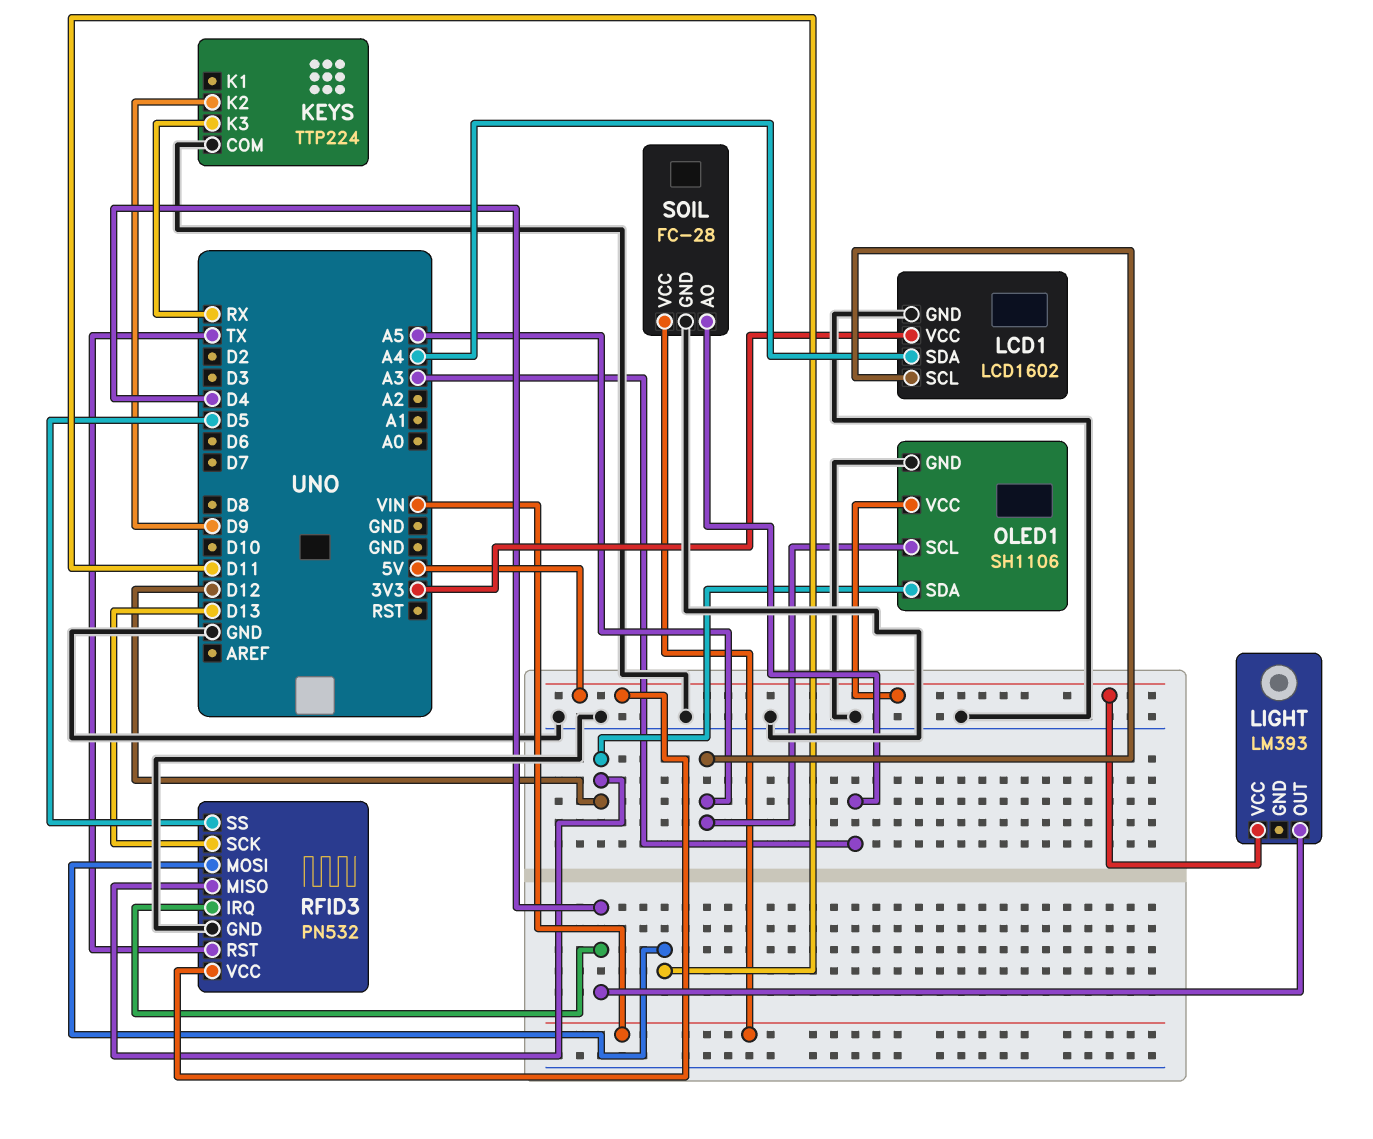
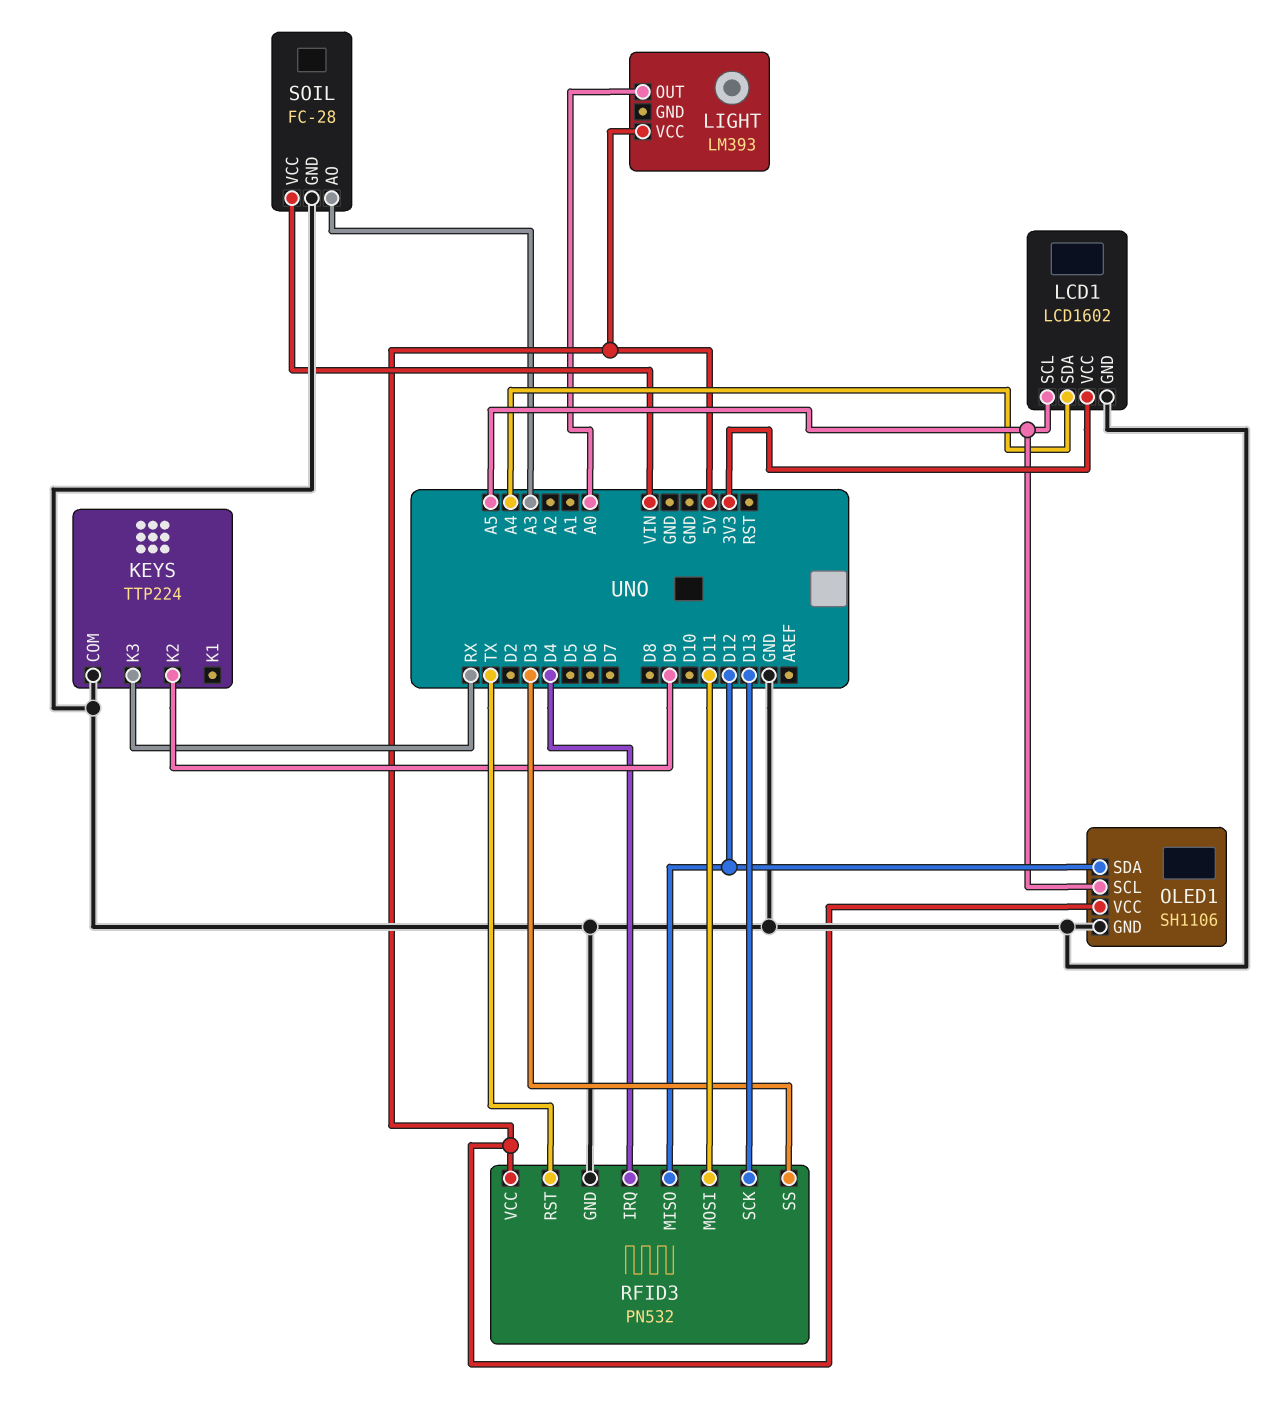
LIGHT pin OUT: D4 -> A0
RFID3 pin SS: D5 -> D3

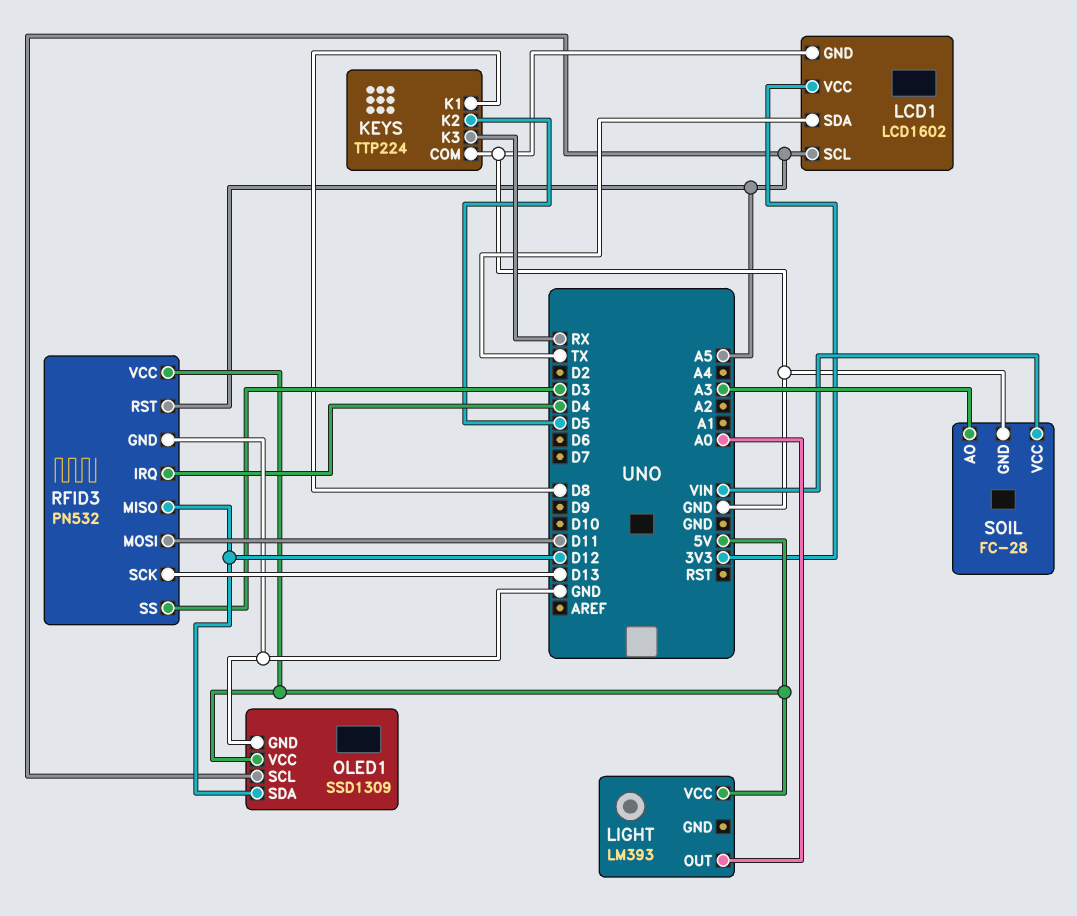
KEYS pin K1: none -> D8
KEYS pin K2: D9 -> D5
LCD1 pin SDA: A4 -> TX
OLED1: SH1106 -> SSD1309
RFID3 pin RST: TX -> A5

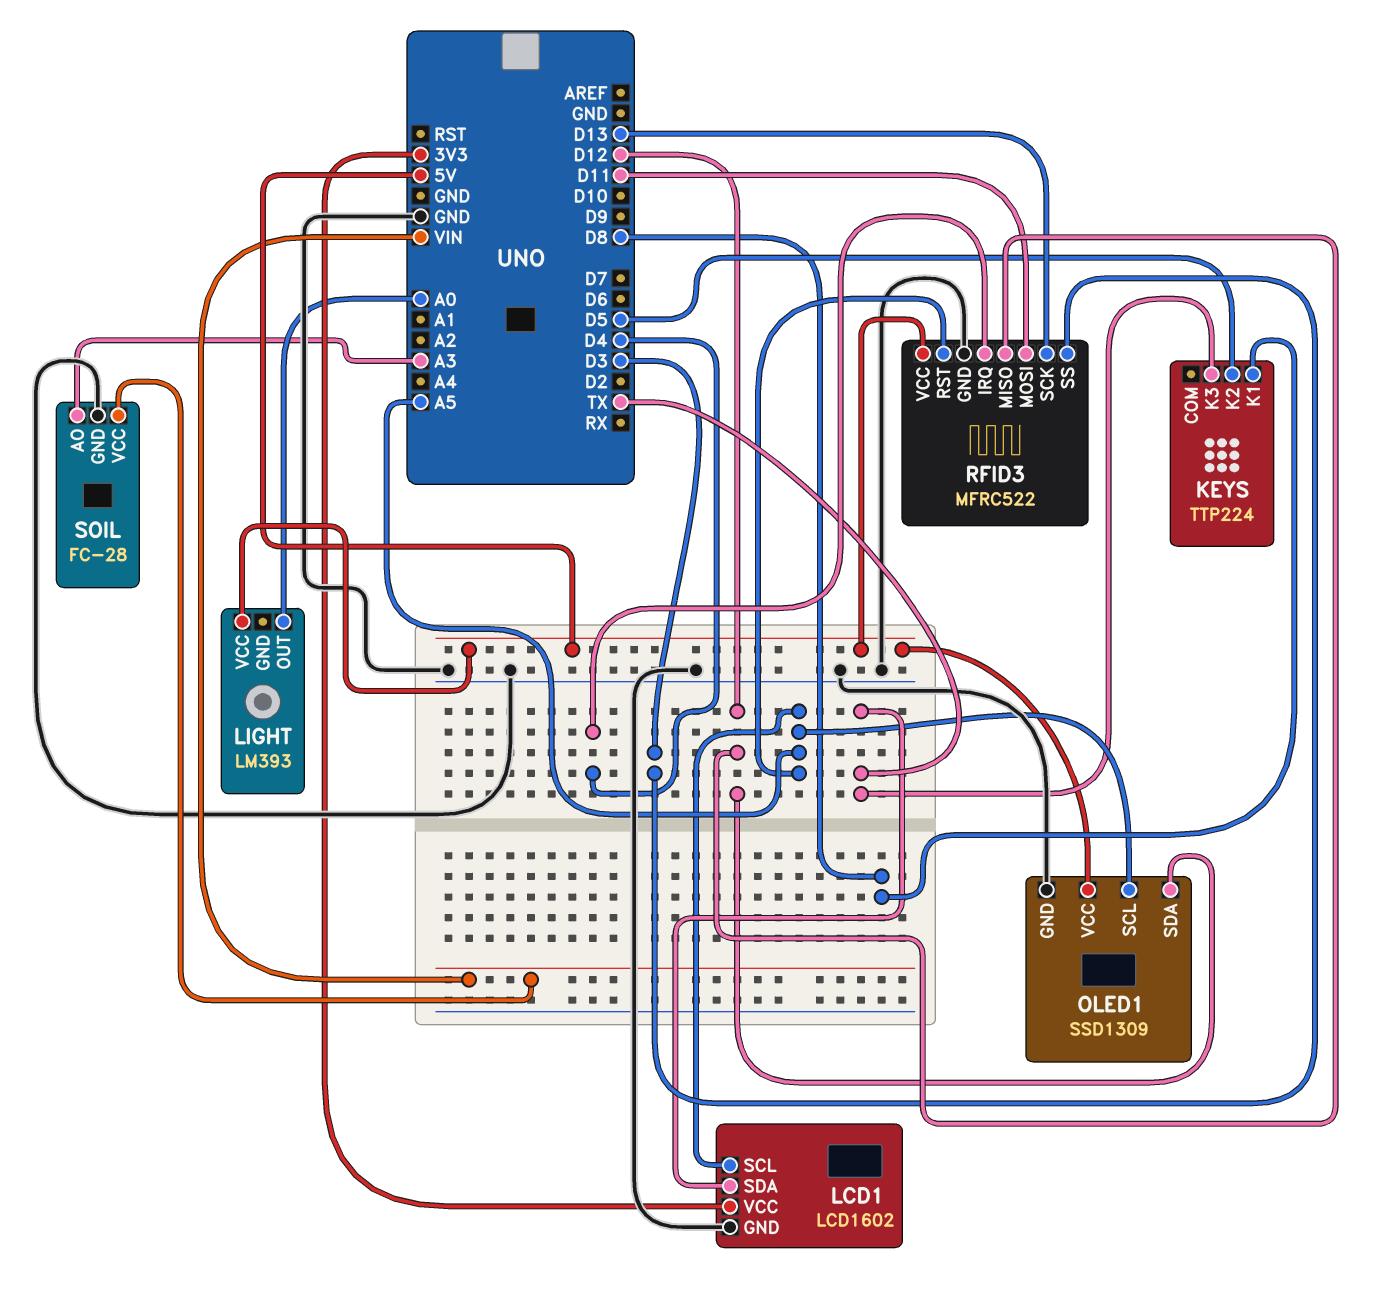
KEYS pin COM: GND -> none
KEYS pin K3: RX -> TX
RFID3: PN532 -> MFRC522

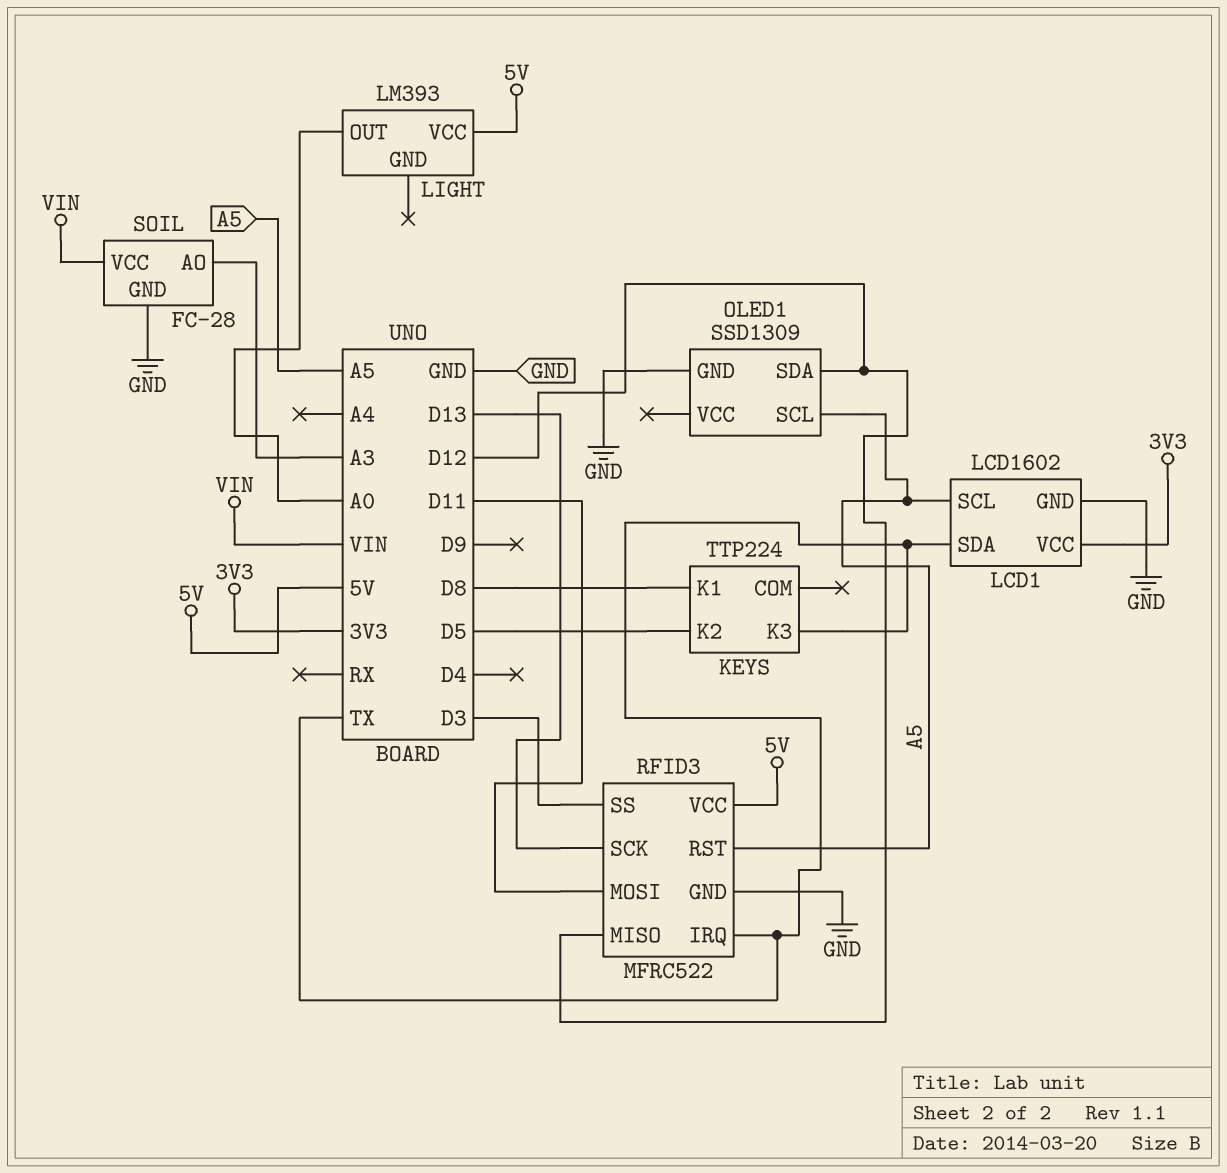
OLED1 pin VCC: 5V -> none
RFID3 pin IRQ: D4 -> TX

